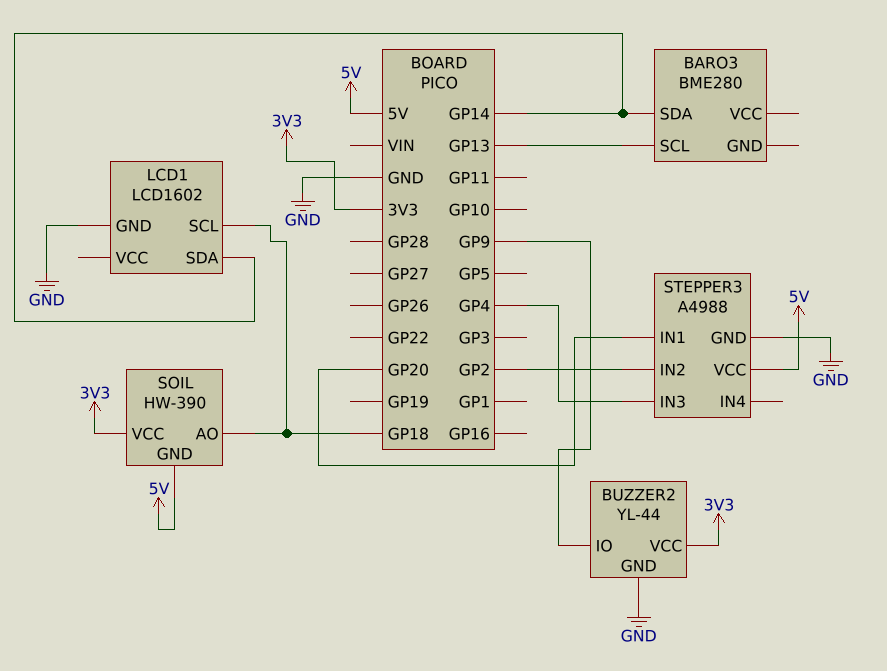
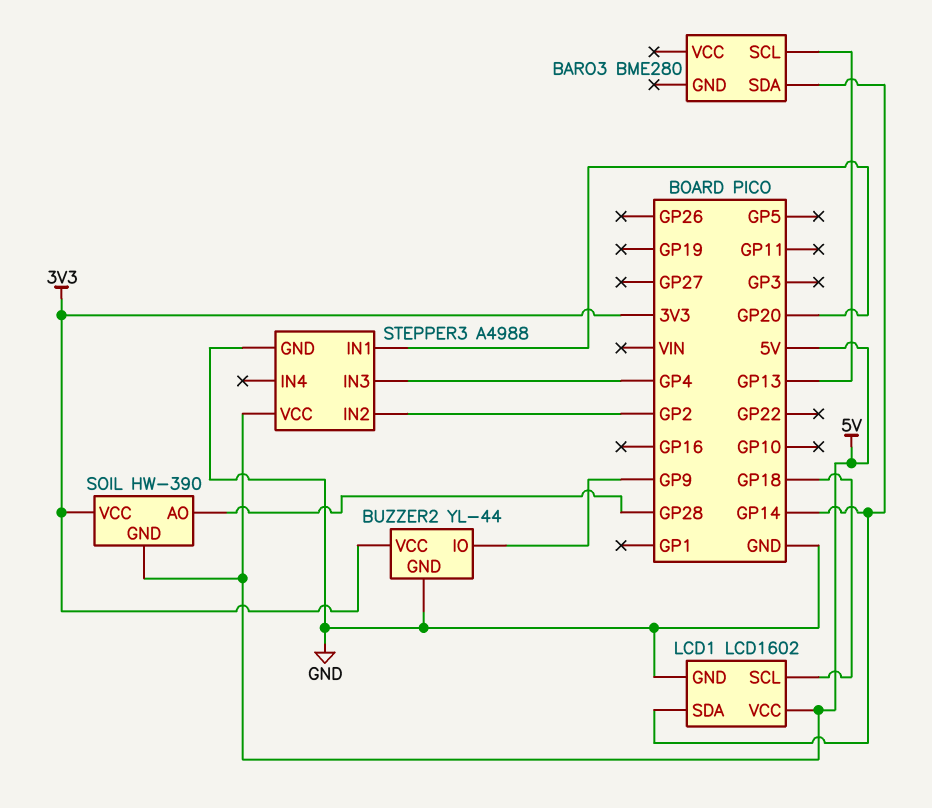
LCD1 pin VCC: none -> 5V
SOIL pin AO: GP18 -> GP28

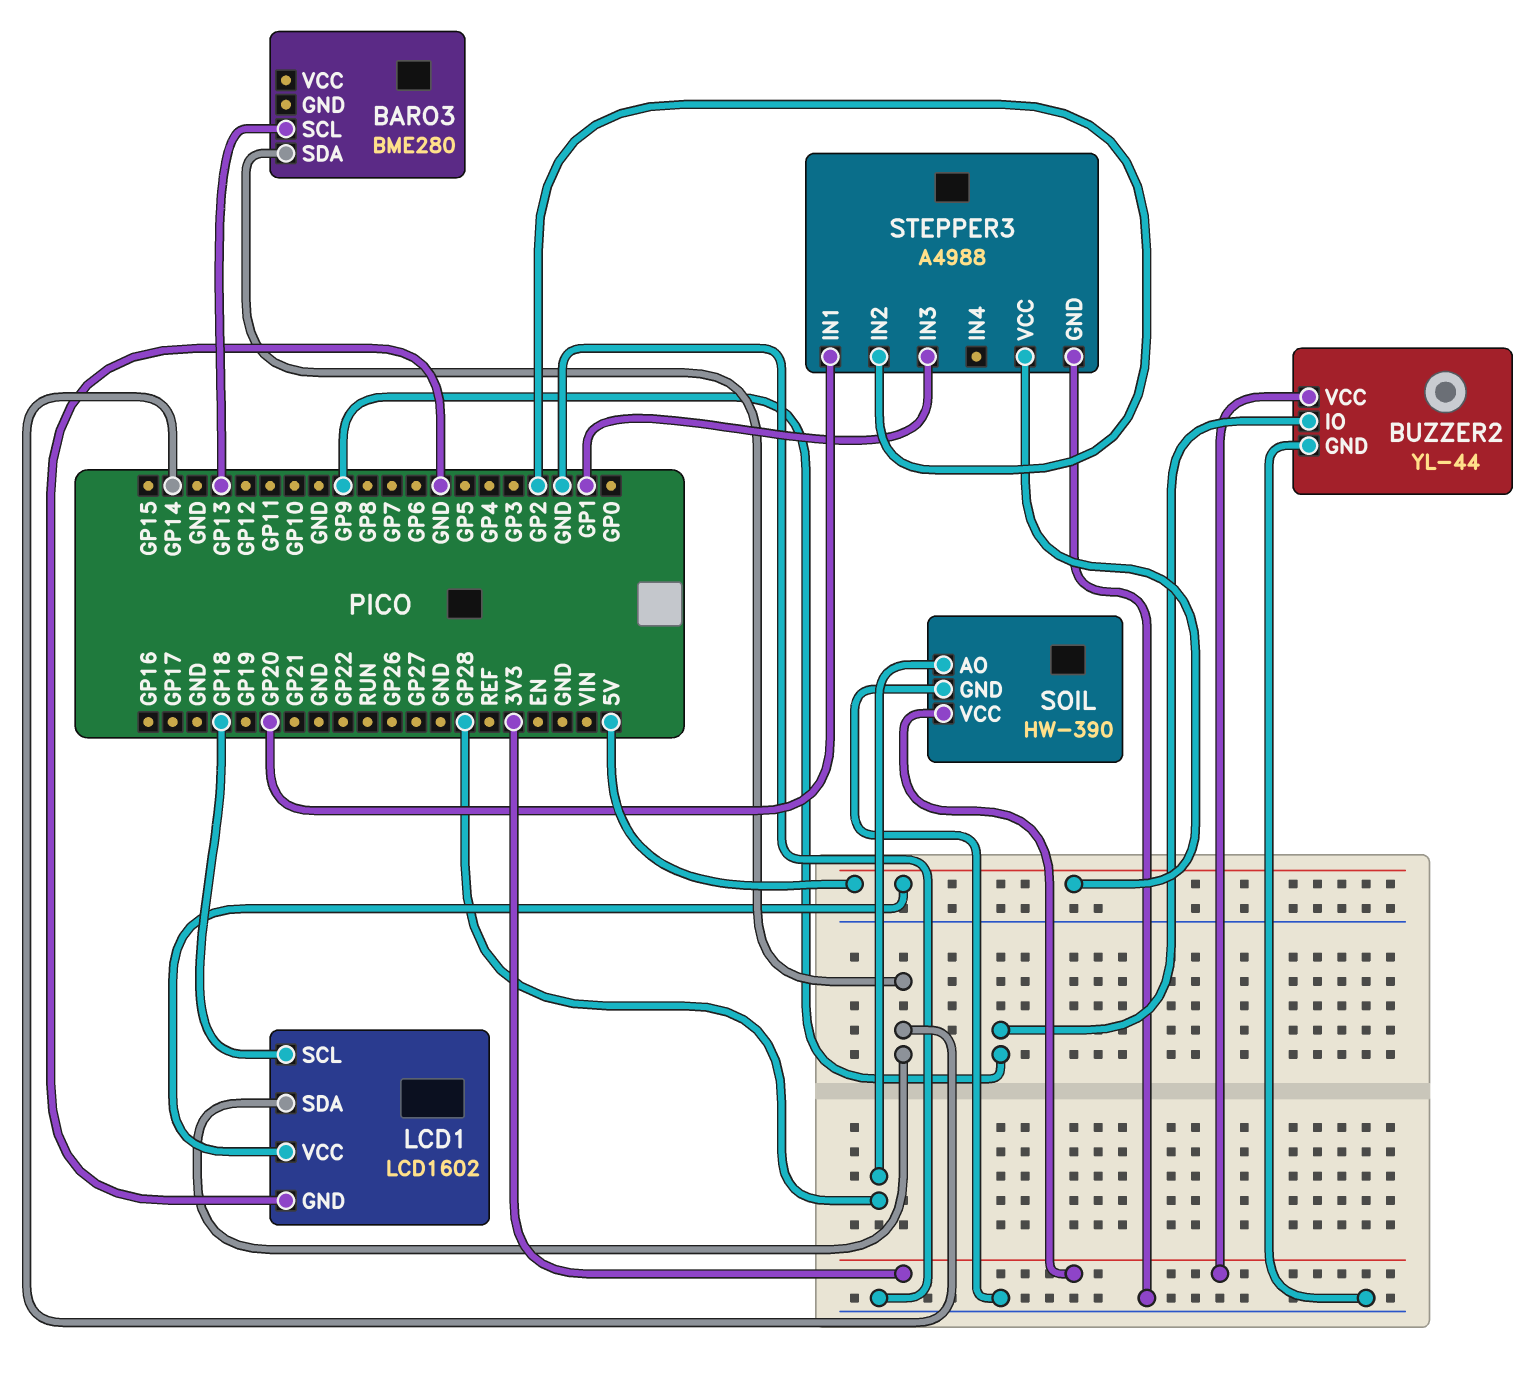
SOIL pin GND: 5V -> GND
STEPPER3 pin IN3: GP4 -> GP1

